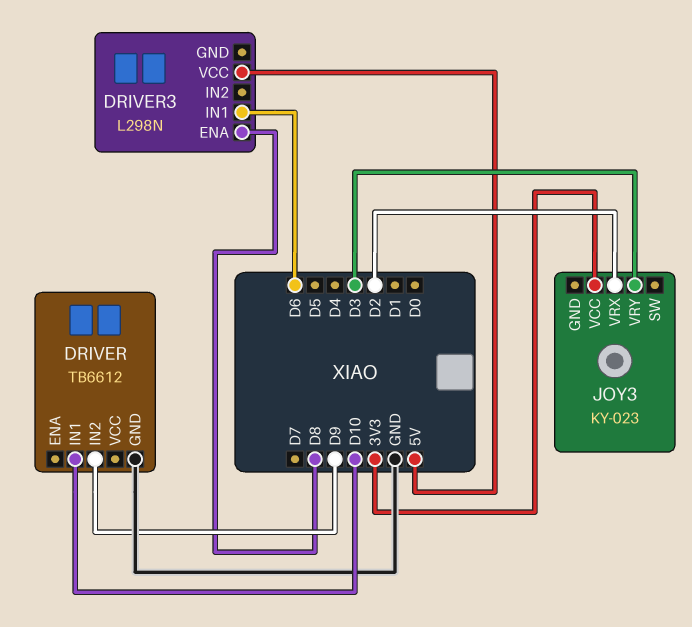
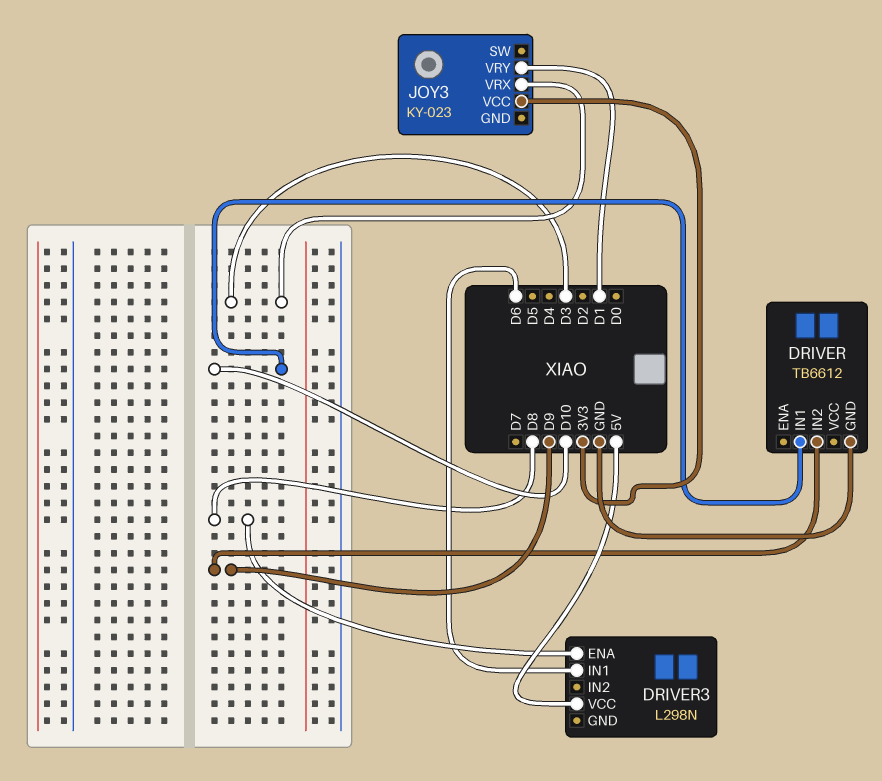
JOY3 pin VRX: D2 -> D3
JOY3 pin VRY: D3 -> D1

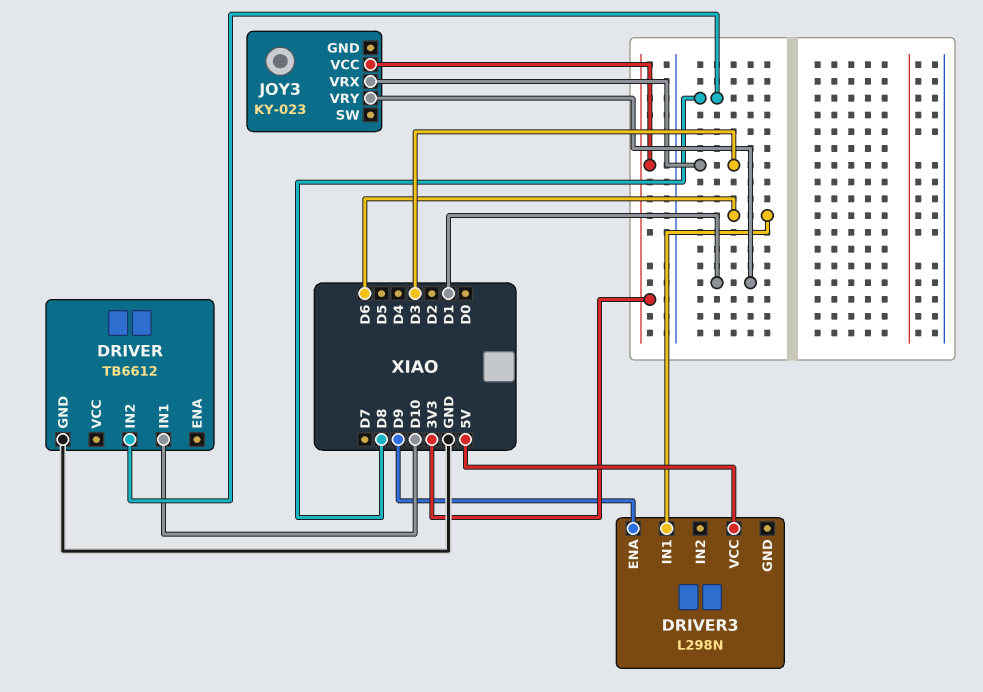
DRIVER pin IN2: D9 -> D8
DRIVER3 pin ENA: D8 -> D9

